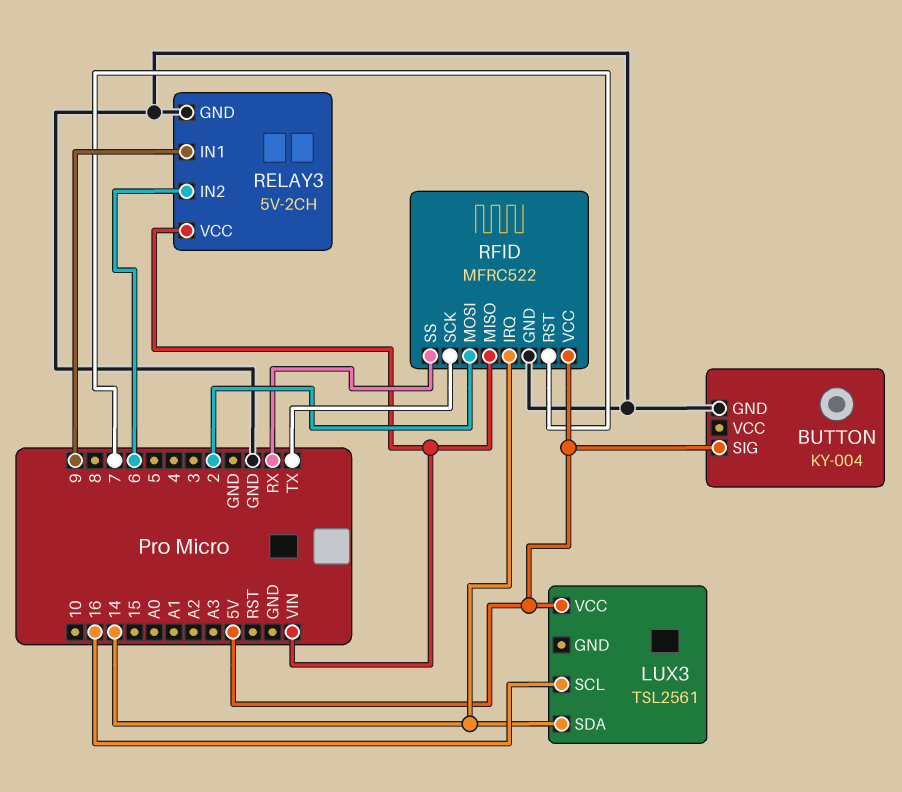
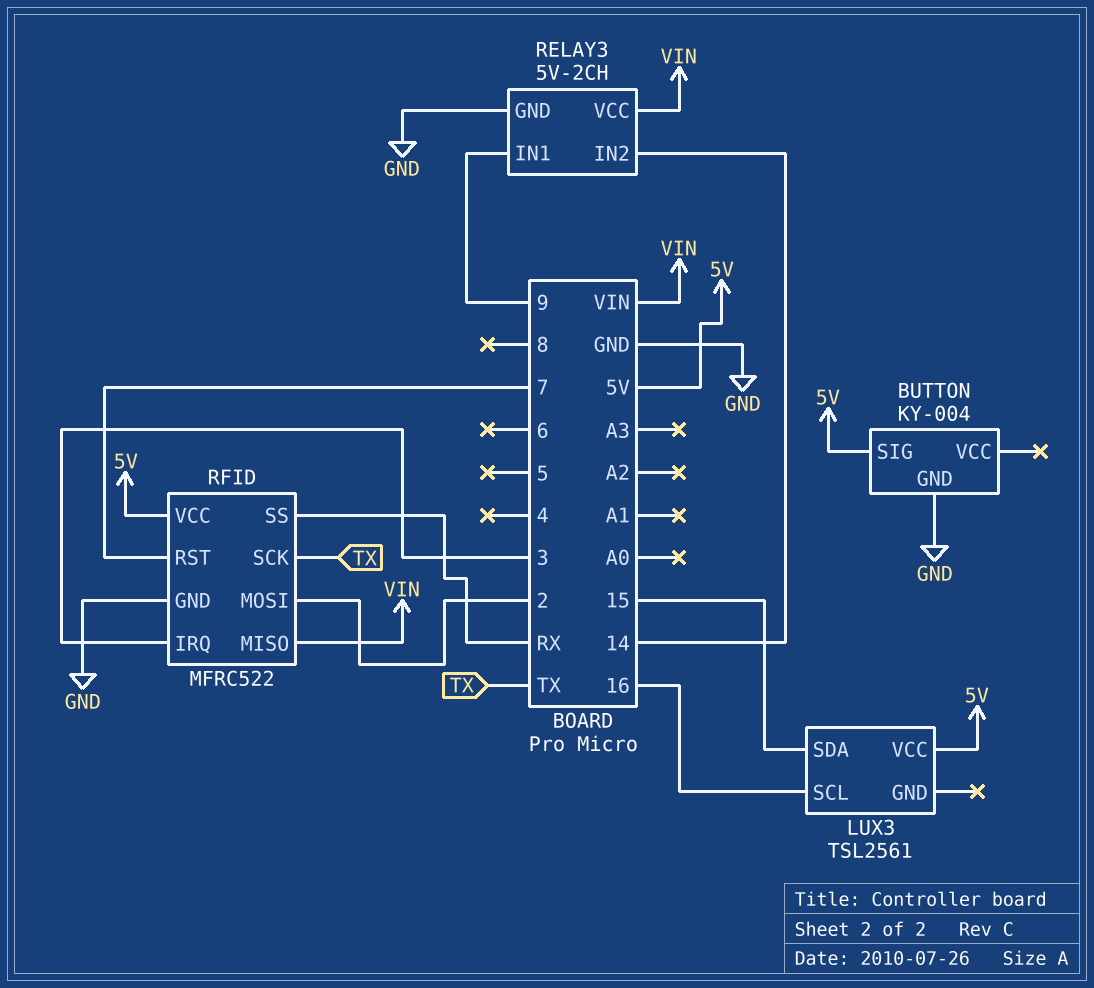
LUX3 pin SDA: 14 -> 15
RELAY3 pin IN2: 6 -> 14
RFID pin IRQ: 14 -> 3

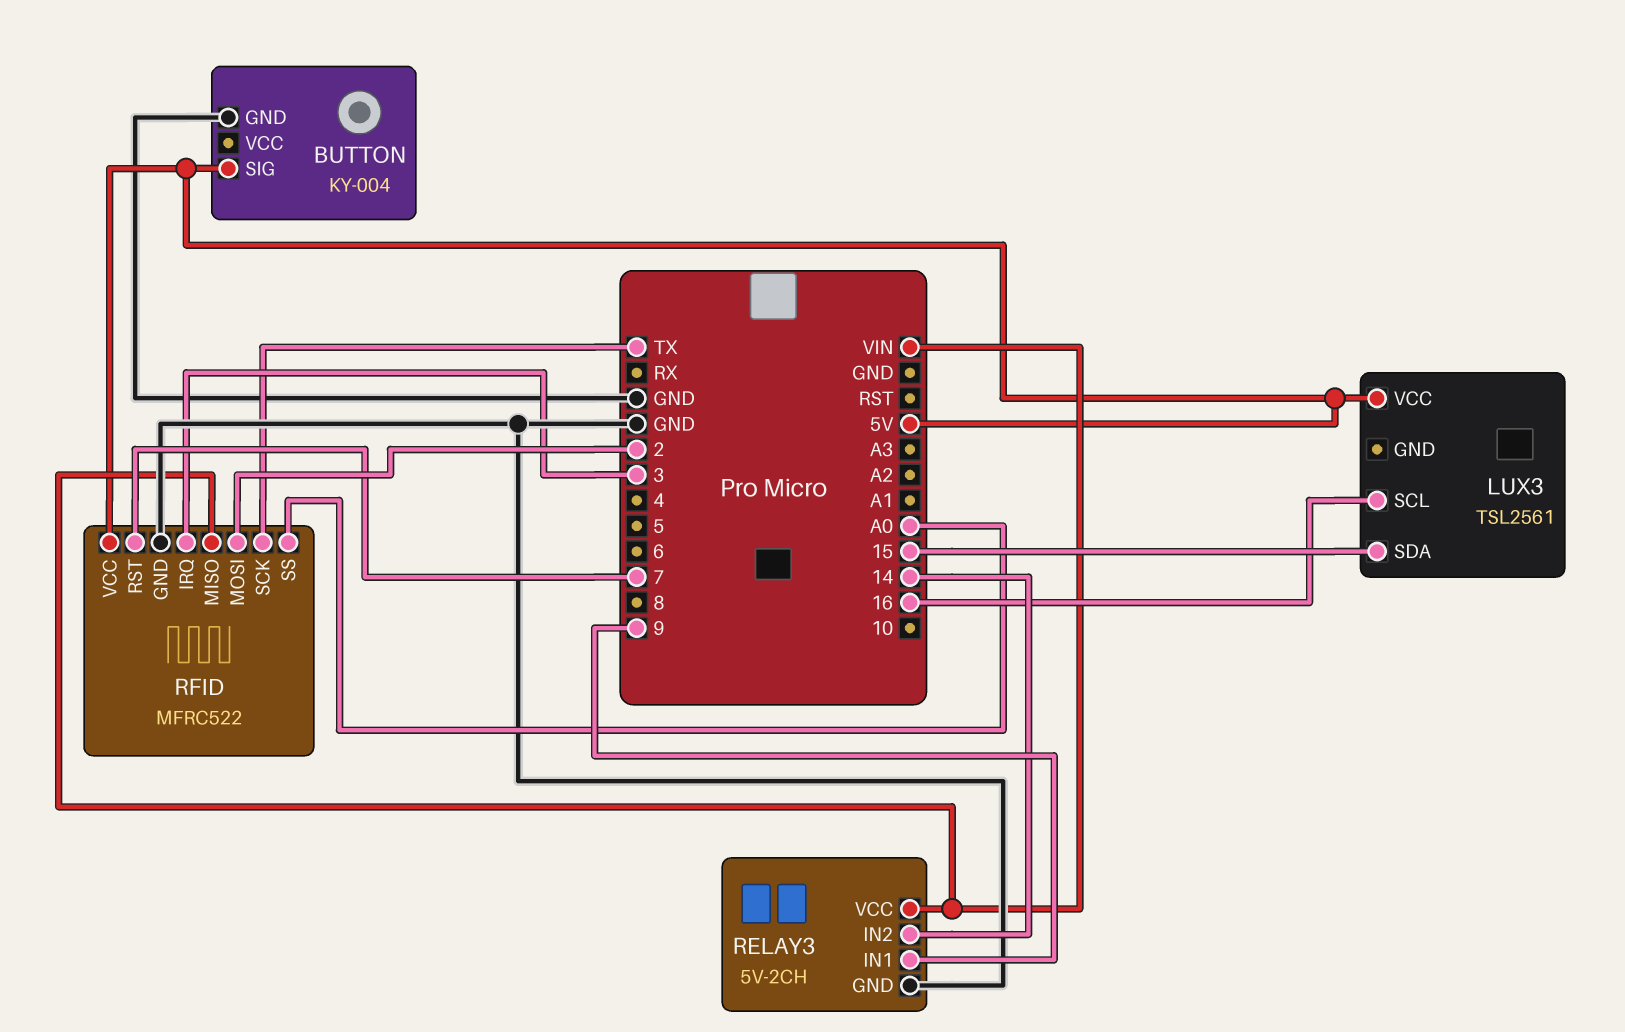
RFID pin SS: RX -> A0

